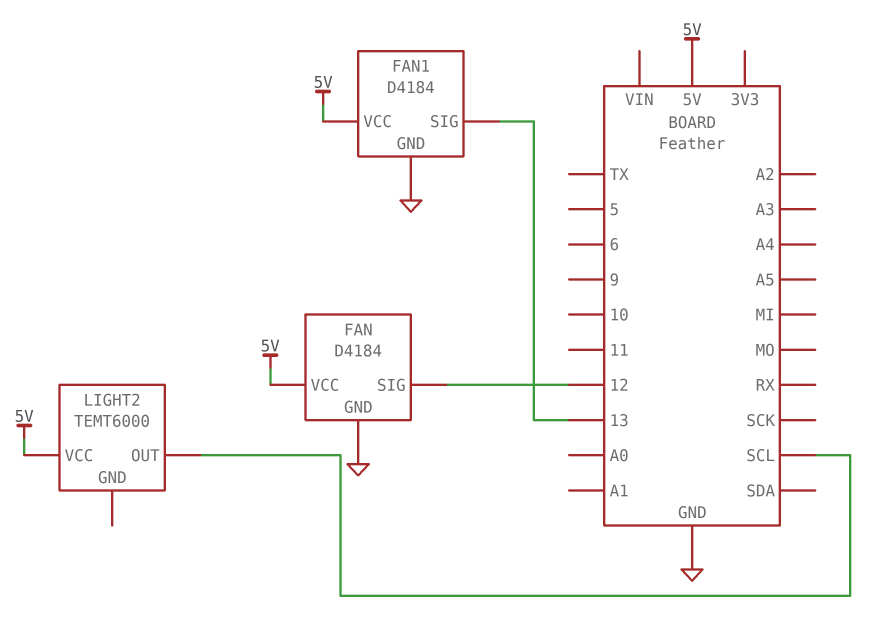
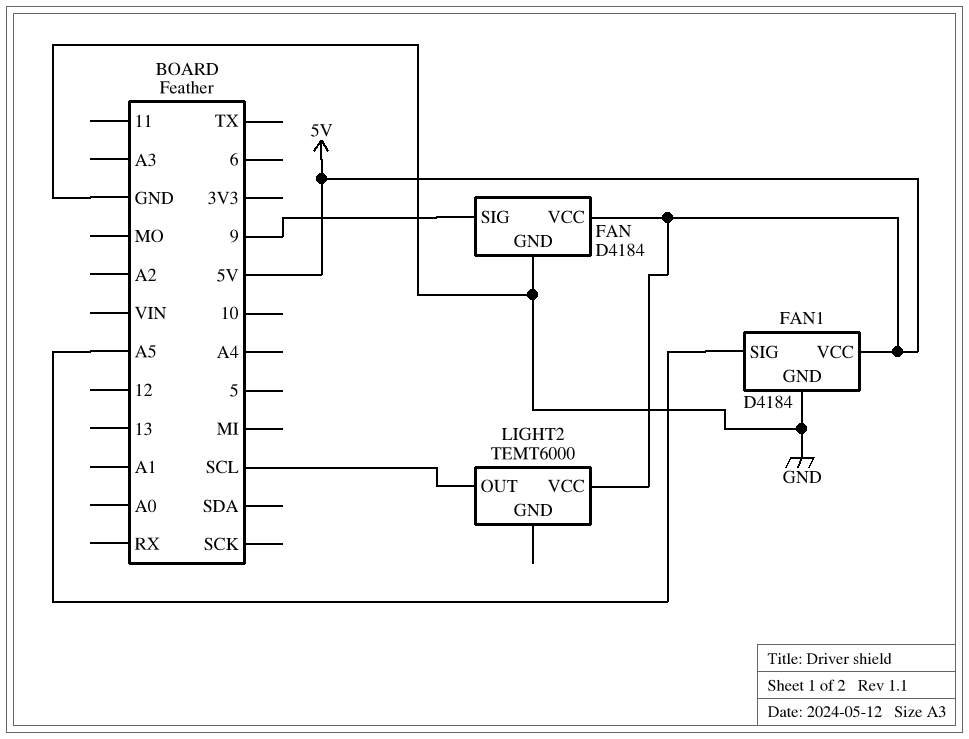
FAN pin SIG: 12 -> 9
FAN1 pin SIG: 13 -> A5

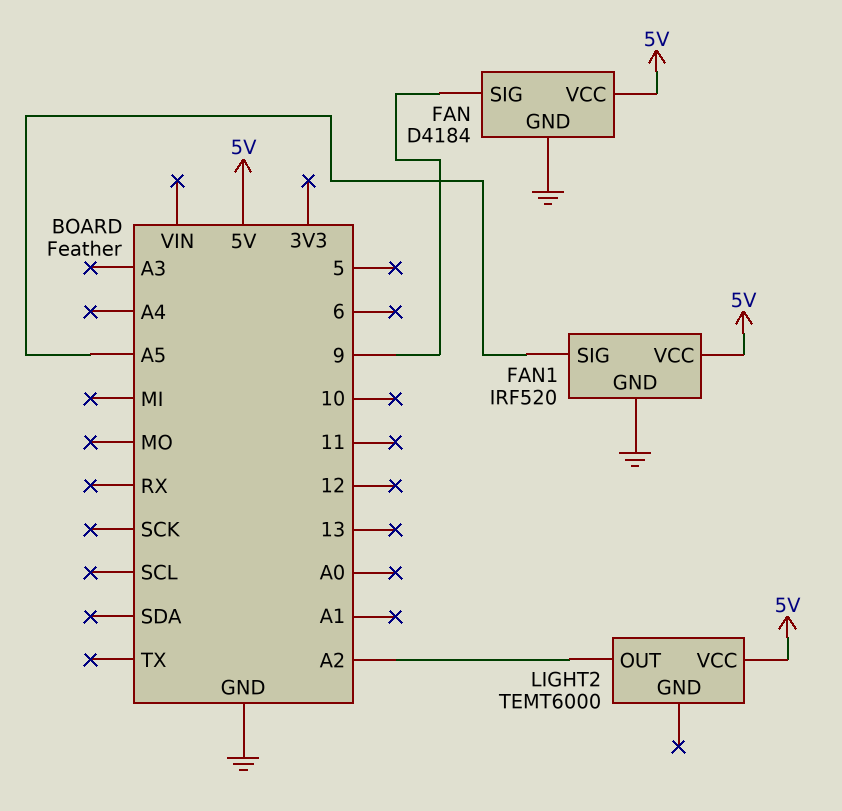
FAN1: D4184 -> IRF520
LIGHT2 pin OUT: SCL -> A2

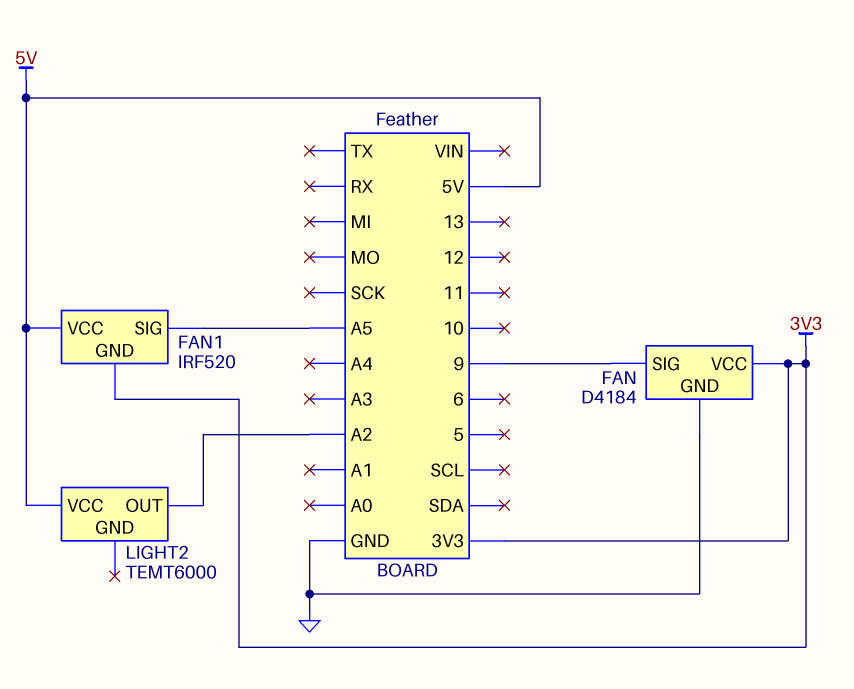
FAN pin VCC: 5V -> 3V3
FAN1 pin GND: GND -> 3V3

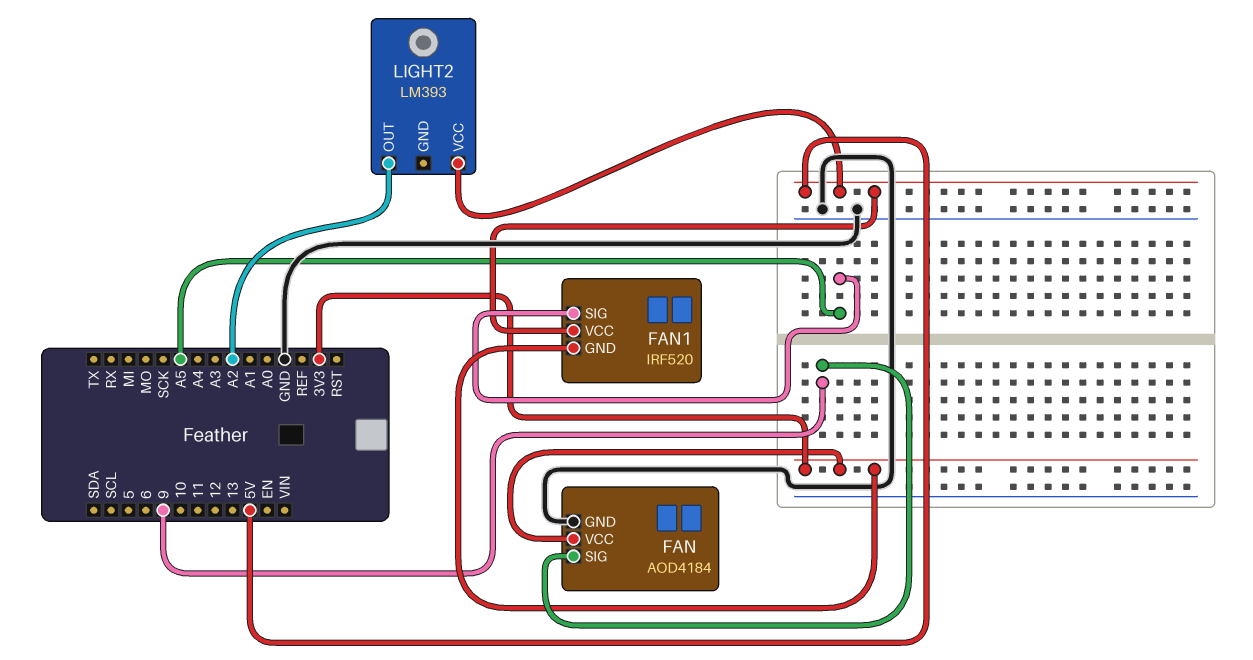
FAN: D4184 -> AOD4184
LIGHT2: TEMT6000 -> LM393

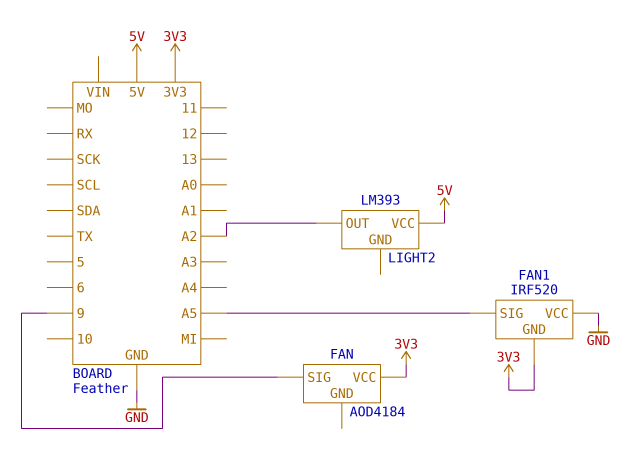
FAN pin GND: GND -> none
FAN1 pin VCC: 5V -> GND

